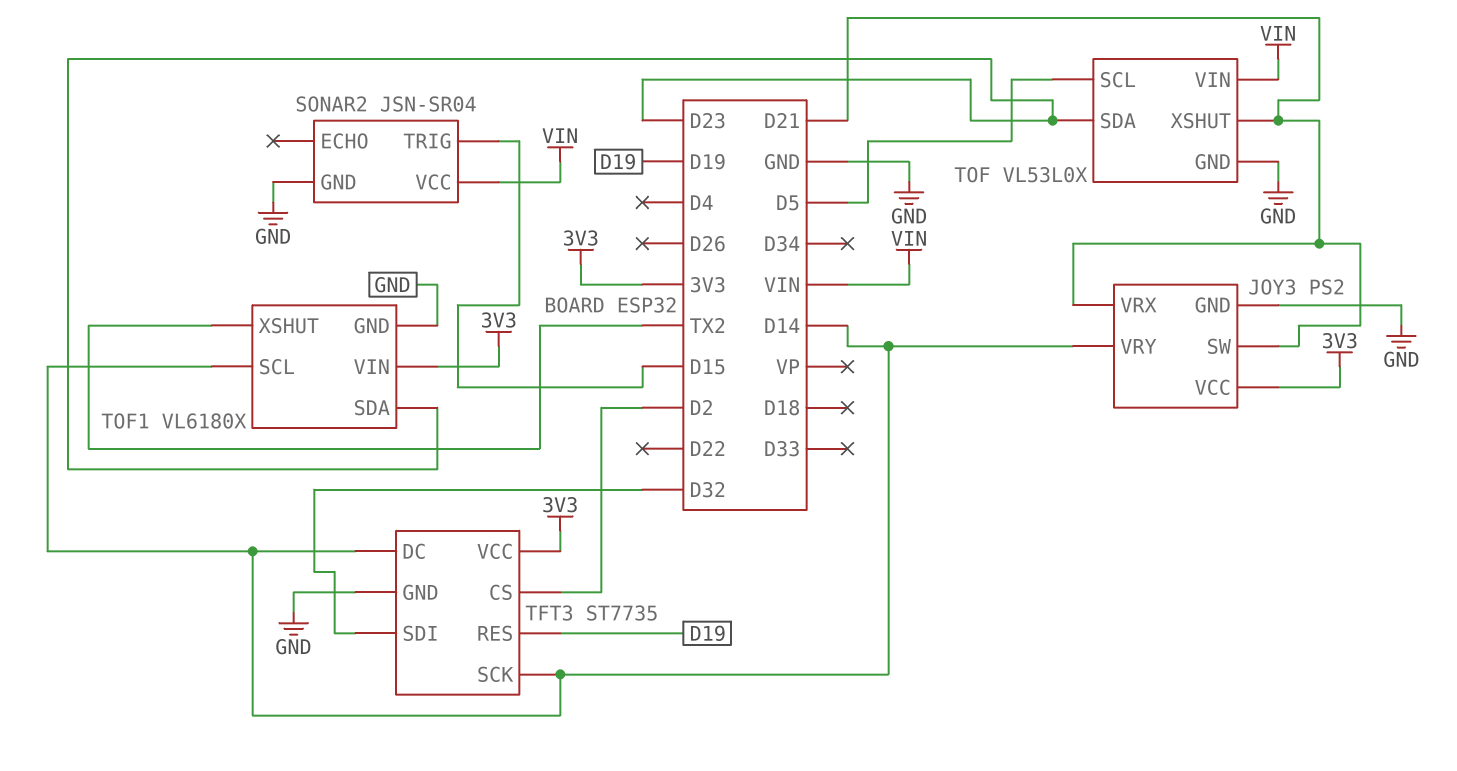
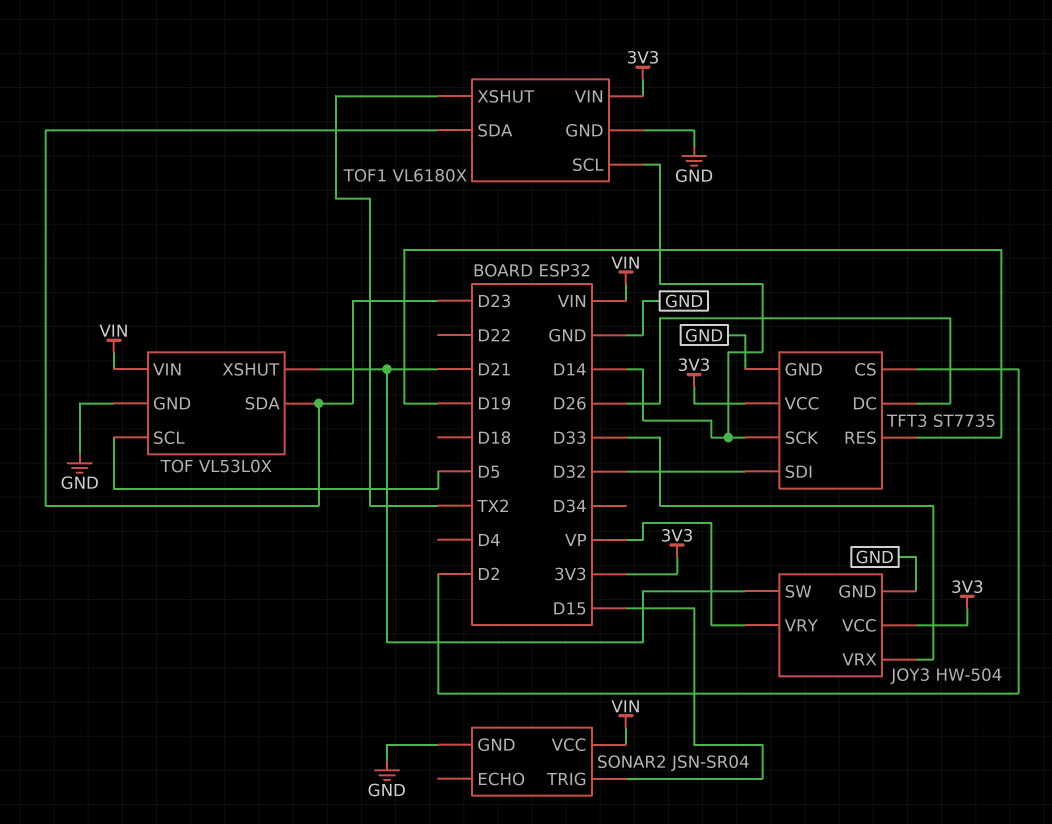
JOY3: PS2 -> HW-504
JOY3 pin VRX: D21 -> D33
JOY3 pin VRY: D14 -> VP
TFT3 pin DC: D14 -> D26

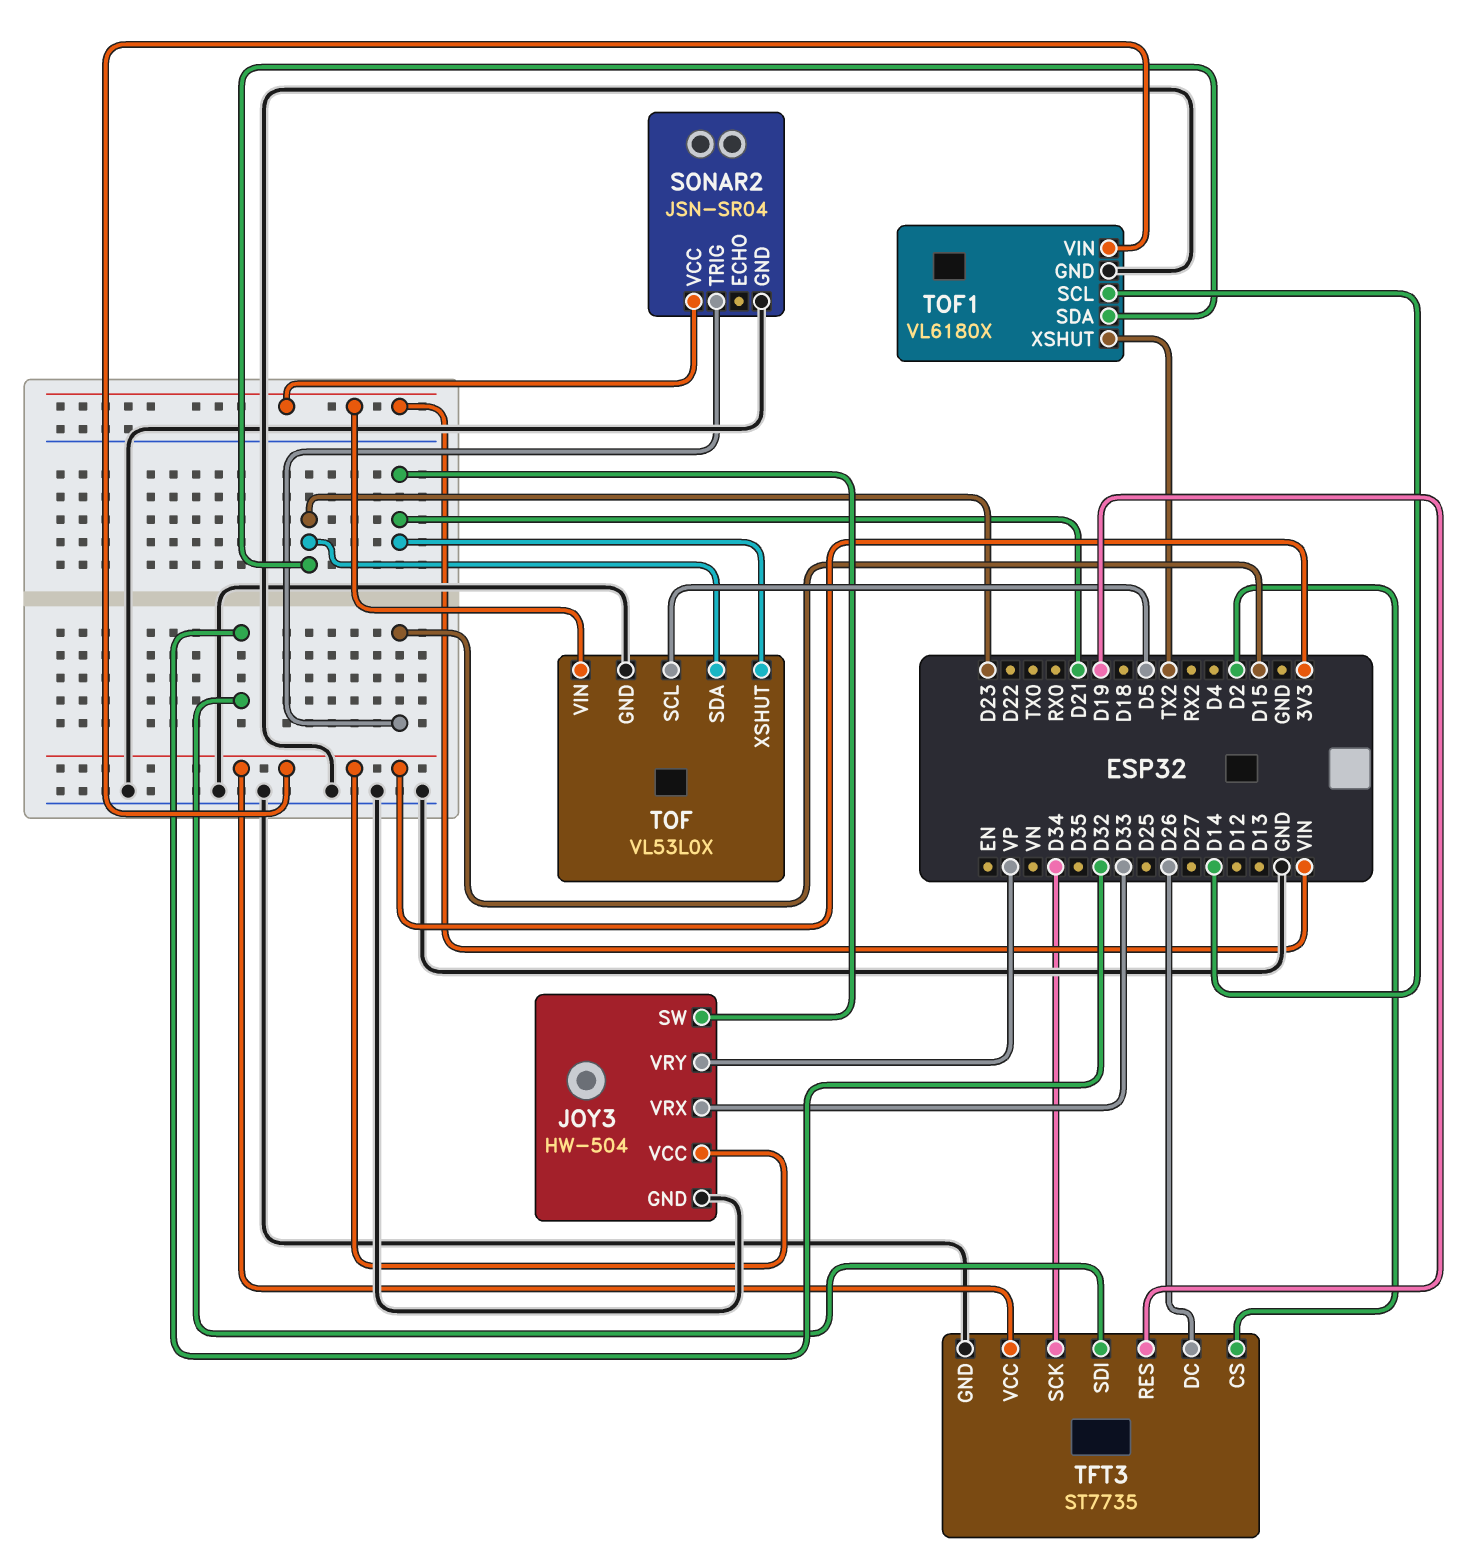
TFT3 pin SCK: D14 -> D34

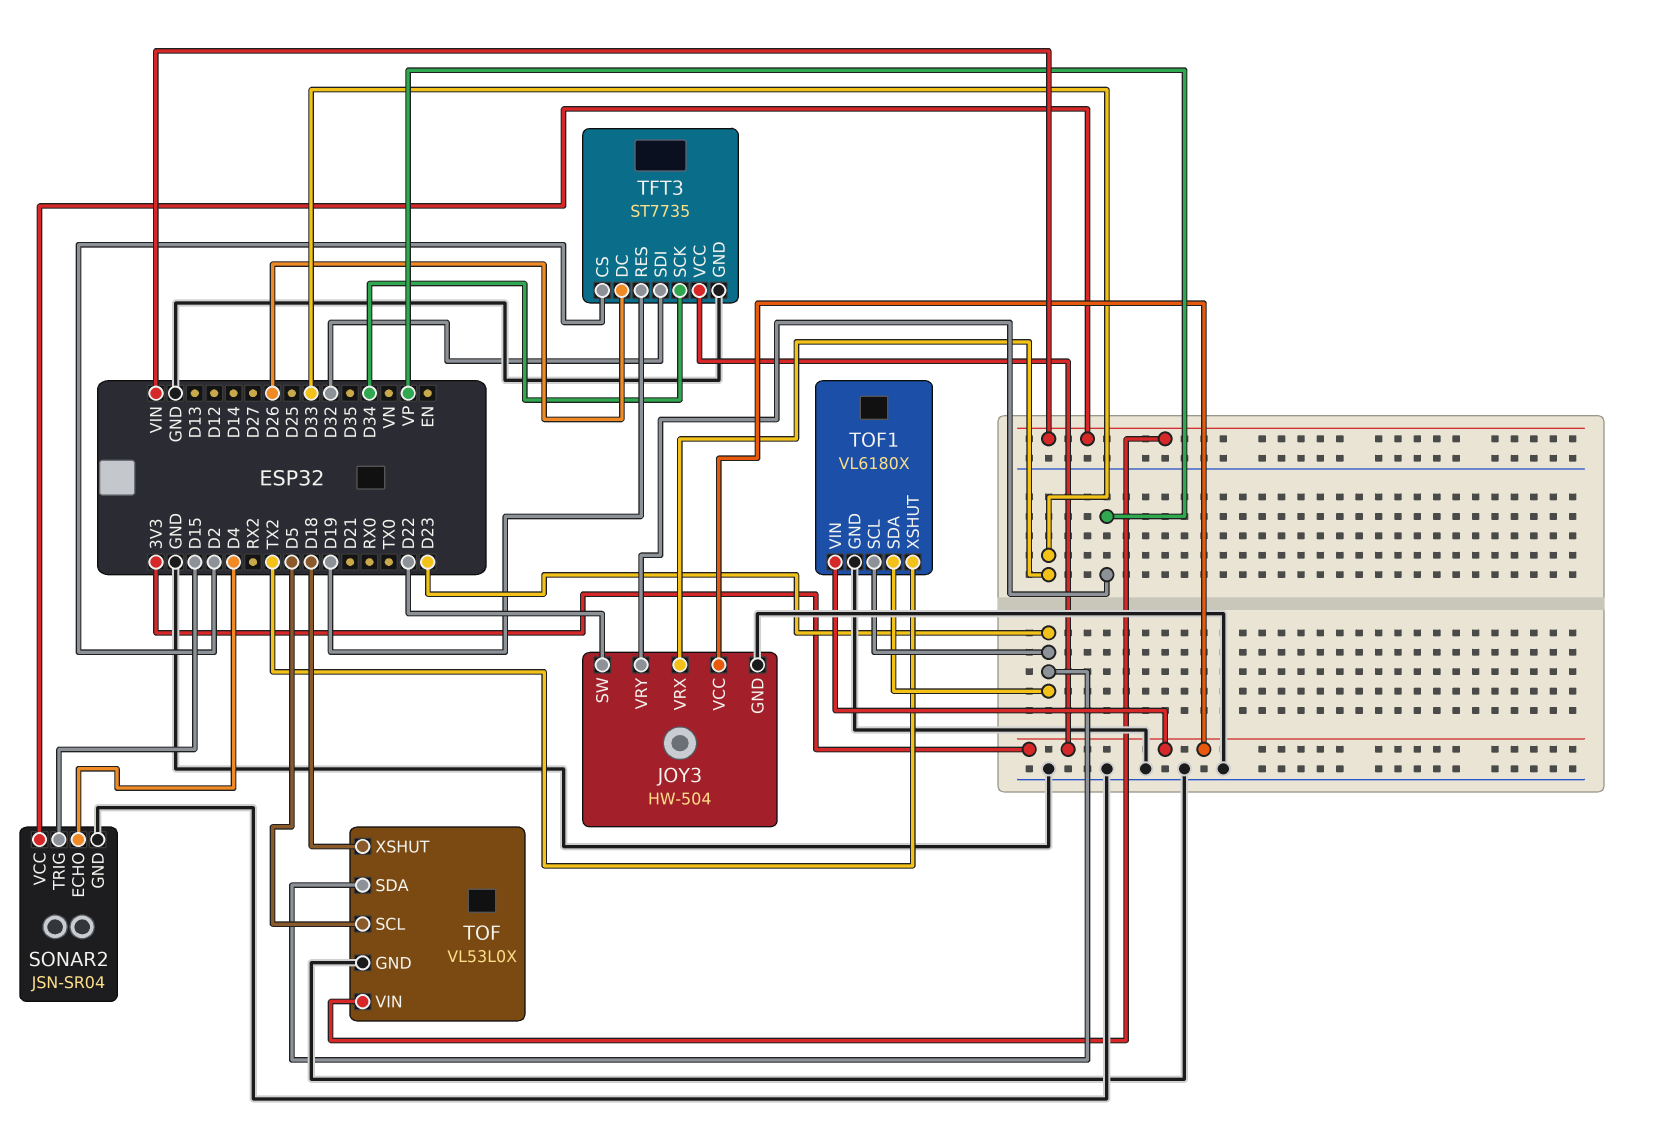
JOY3 pin SW: D21 -> D22
SONAR2 pin ECHO: none -> D4
TOF pin XSHUT: D21 -> D18
TOF1 pin SCL: D14 -> D23

